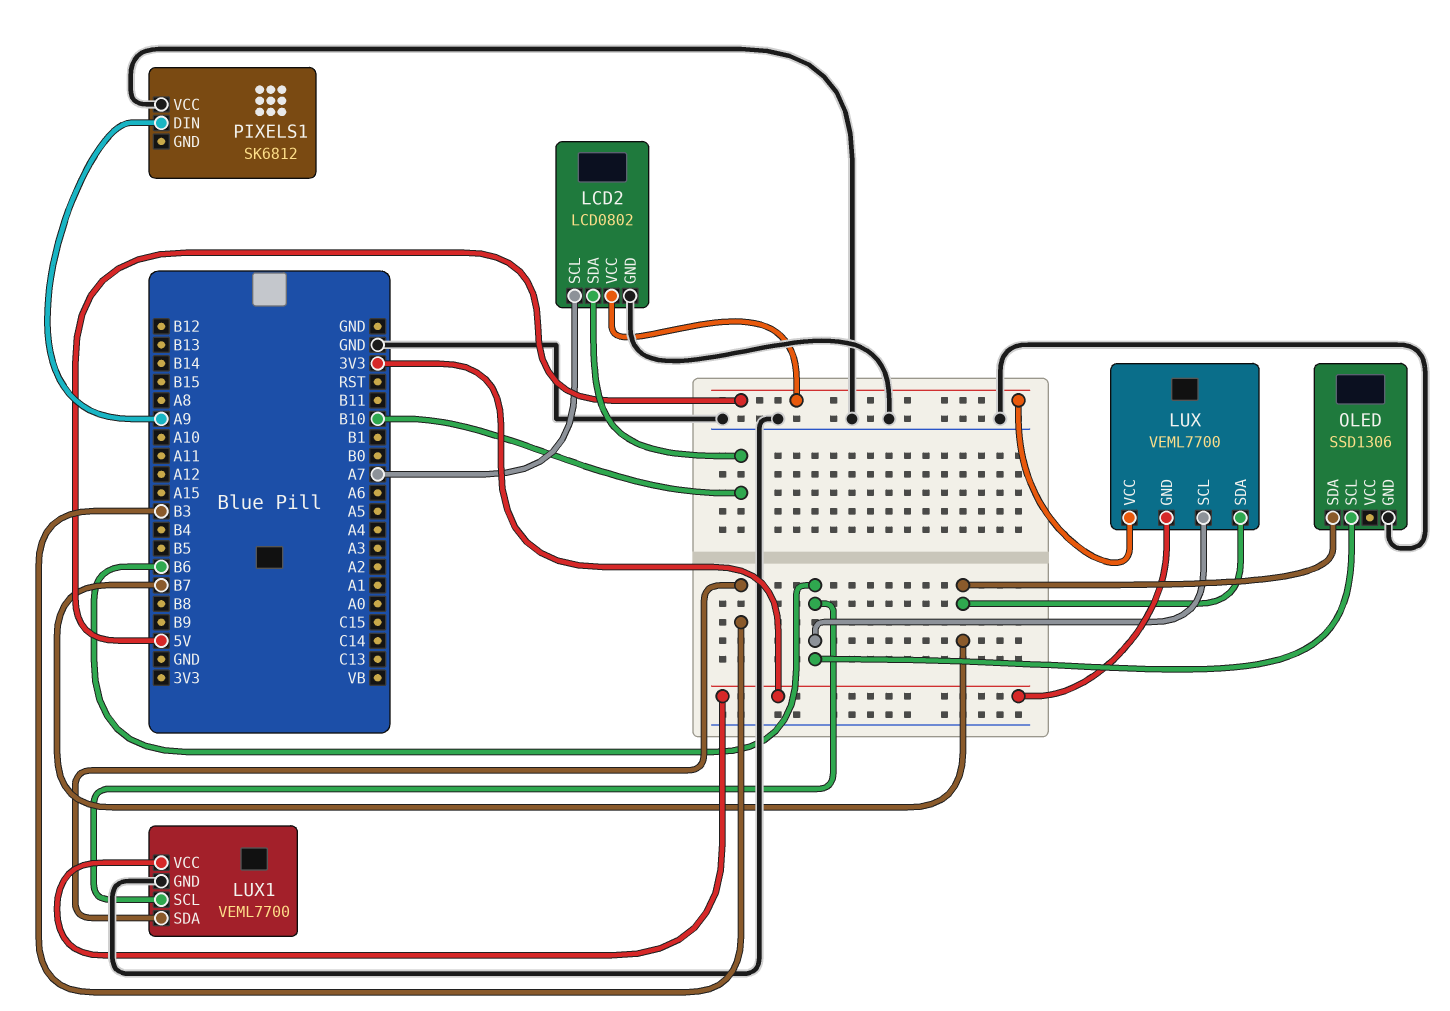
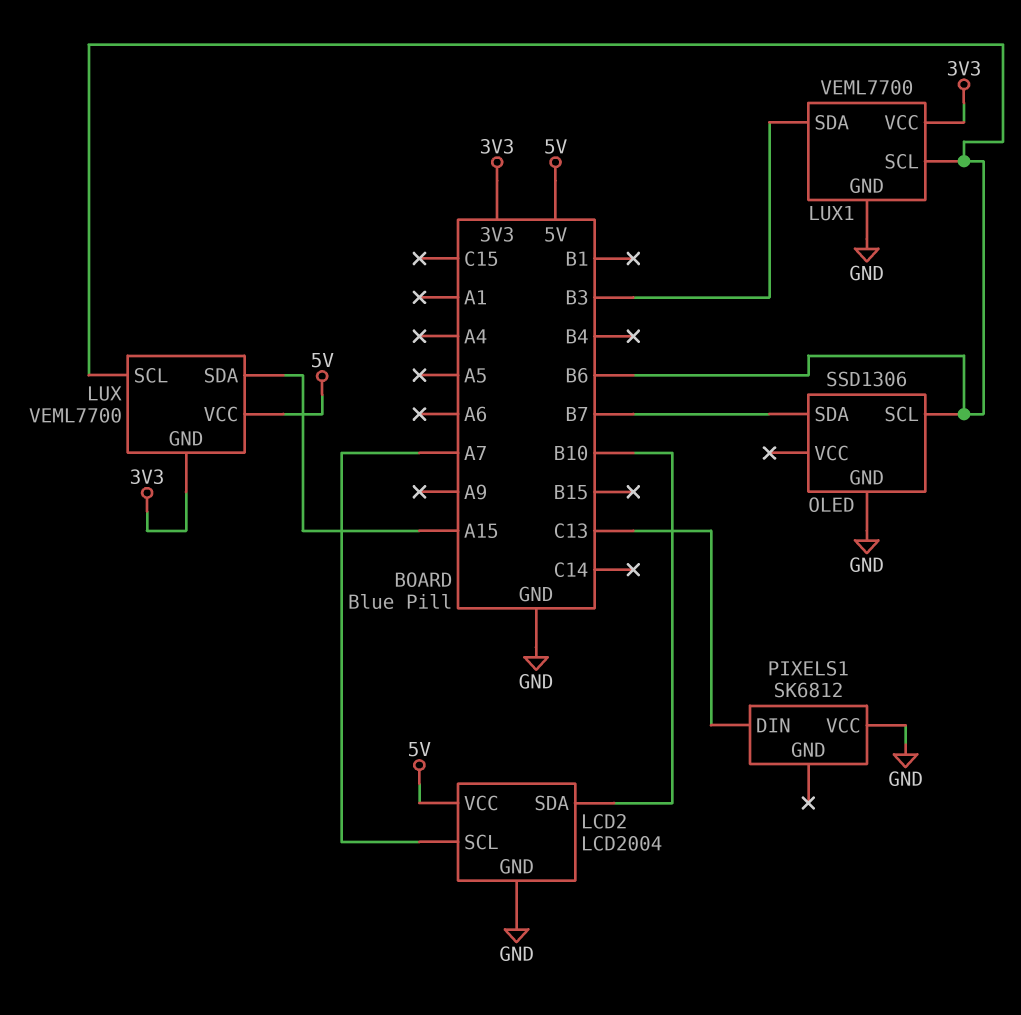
LCD2: LCD0802 -> LCD2004
LUX pin SDA: B7 -> A15
PIXELS1 pin DIN: A9 -> C13

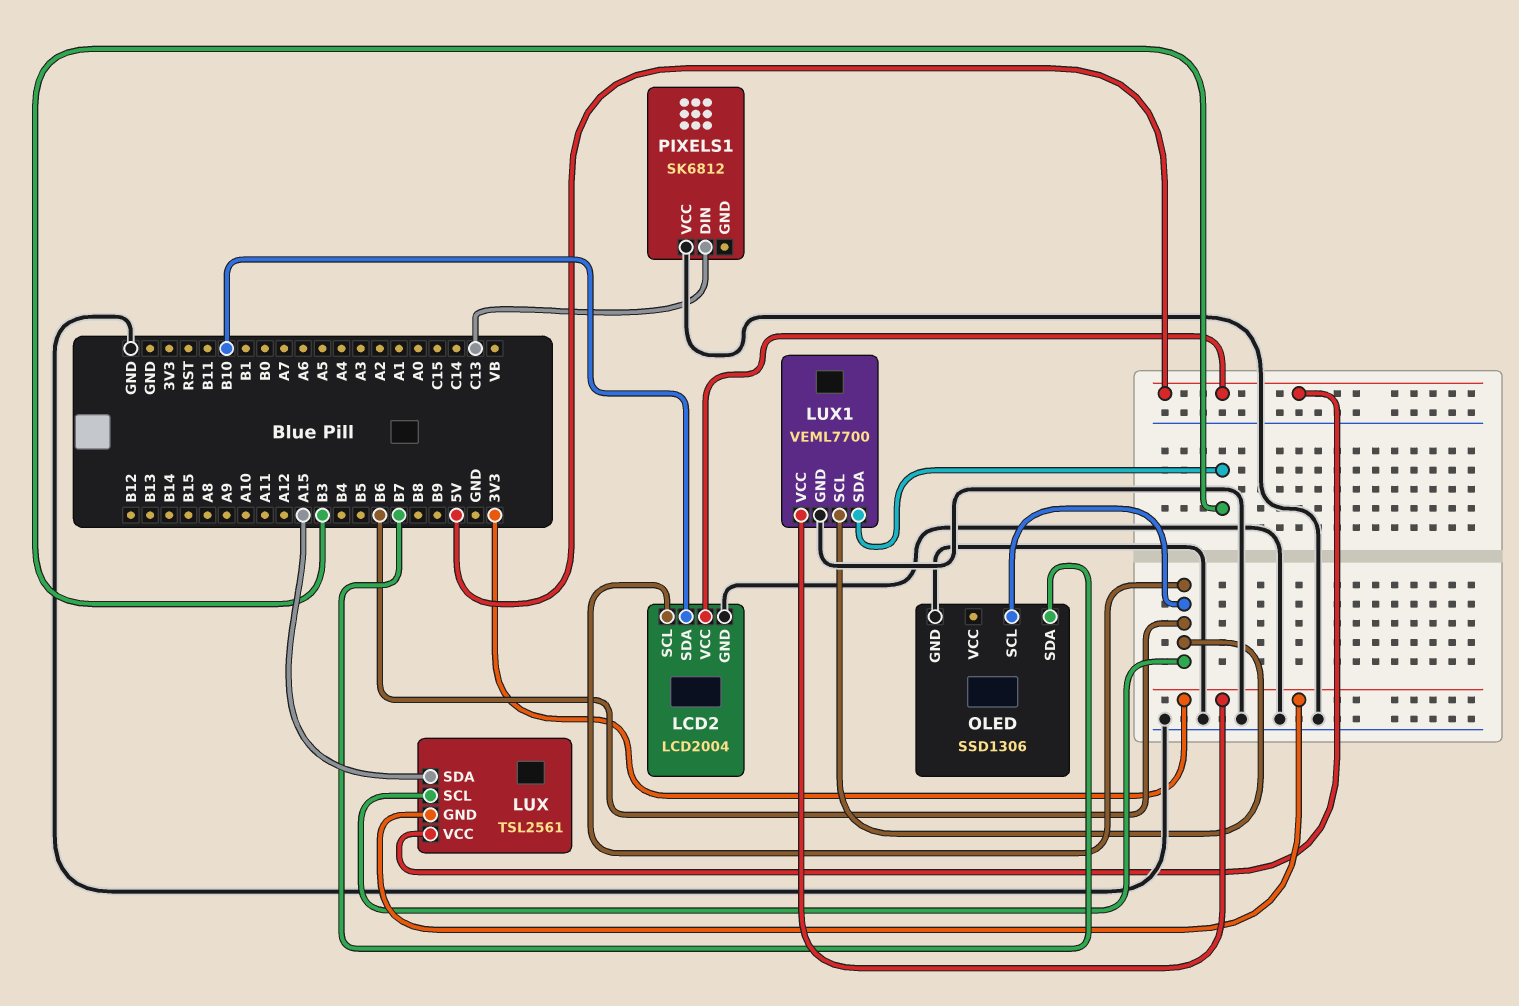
LCD2 pin SCL: A7 -> B6
LUX: VEML7700 -> TSL2561

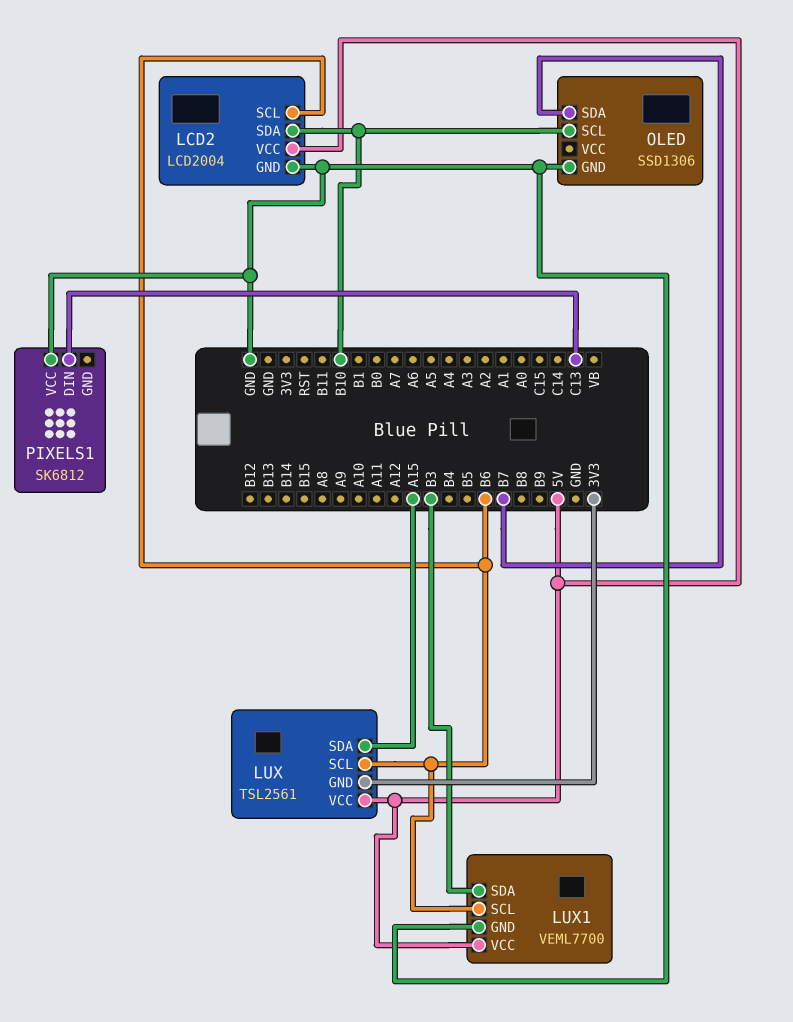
LUX1 pin VCC: 3V3 -> 5V
OLED pin SCL: B6 -> B10

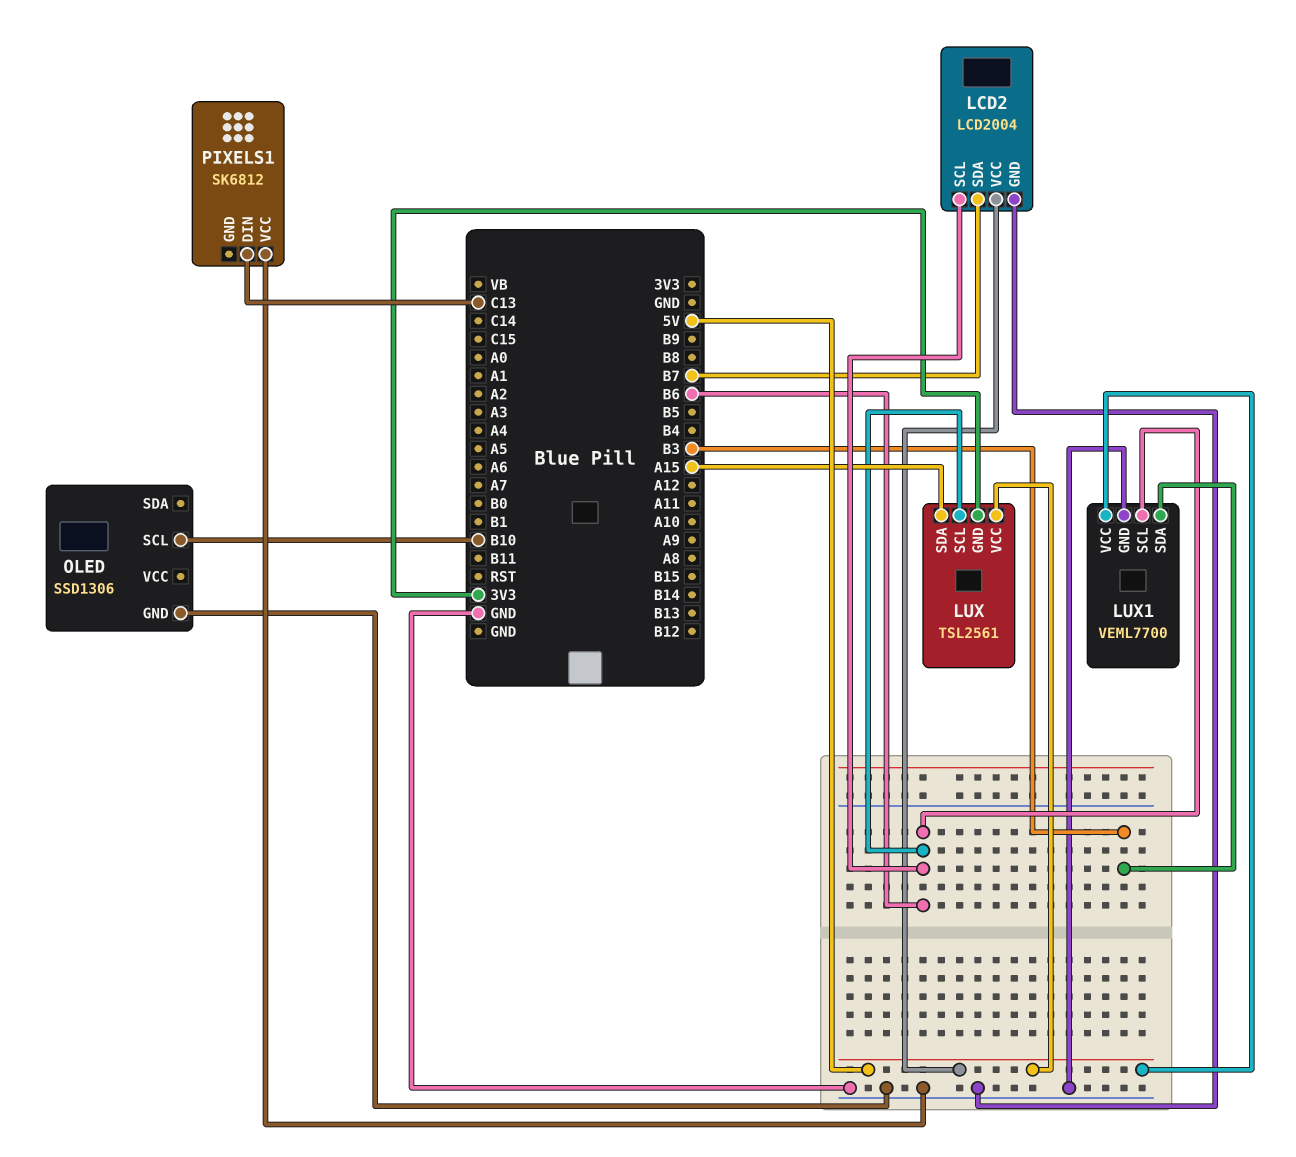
LCD2 pin SDA: B10 -> B7
OLED pin SDA: B7 -> none

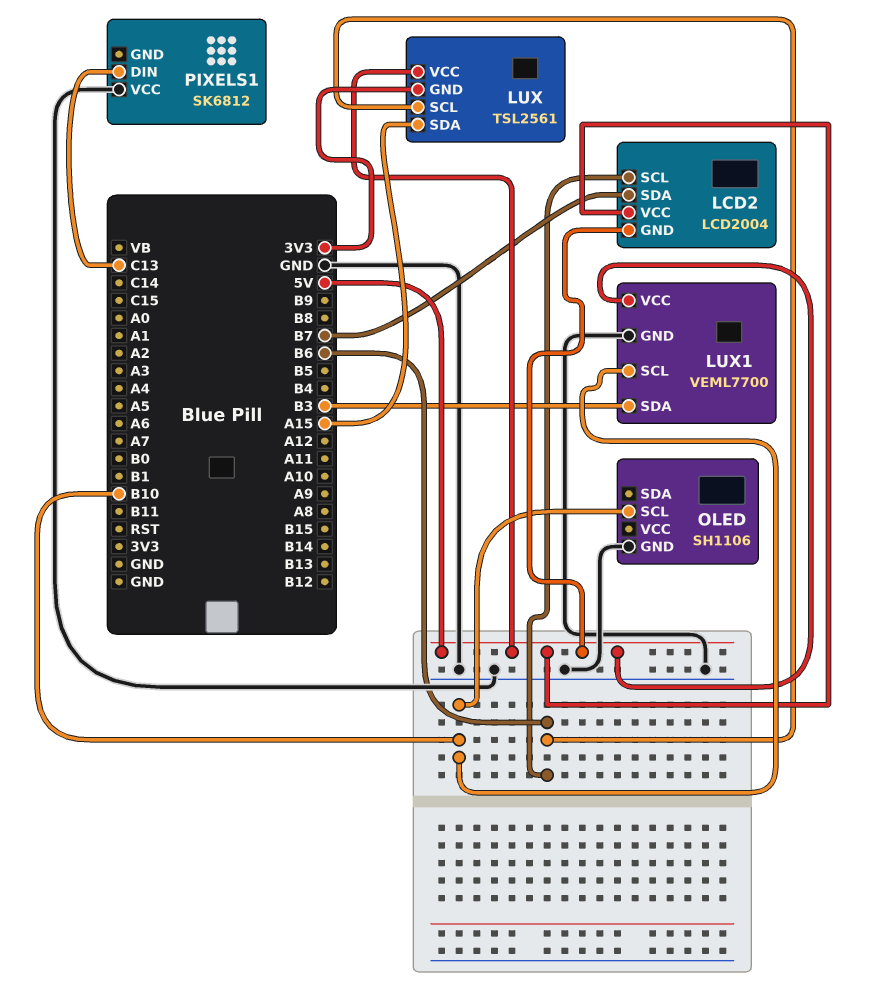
LCD2 pin GND: GND -> 5V
LUX1 pin SCL: B6 -> B10
OLED: SSD1306 -> SH1106

